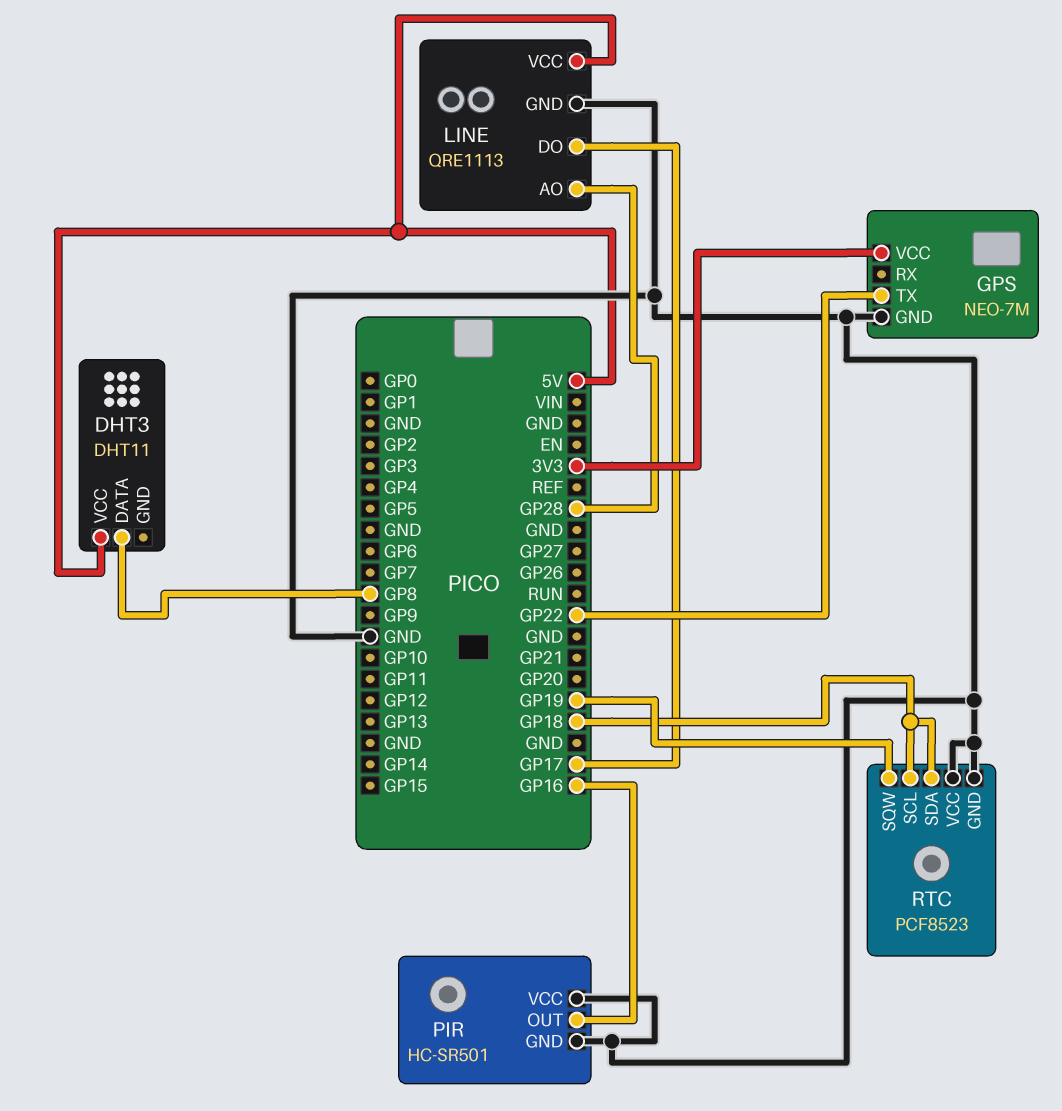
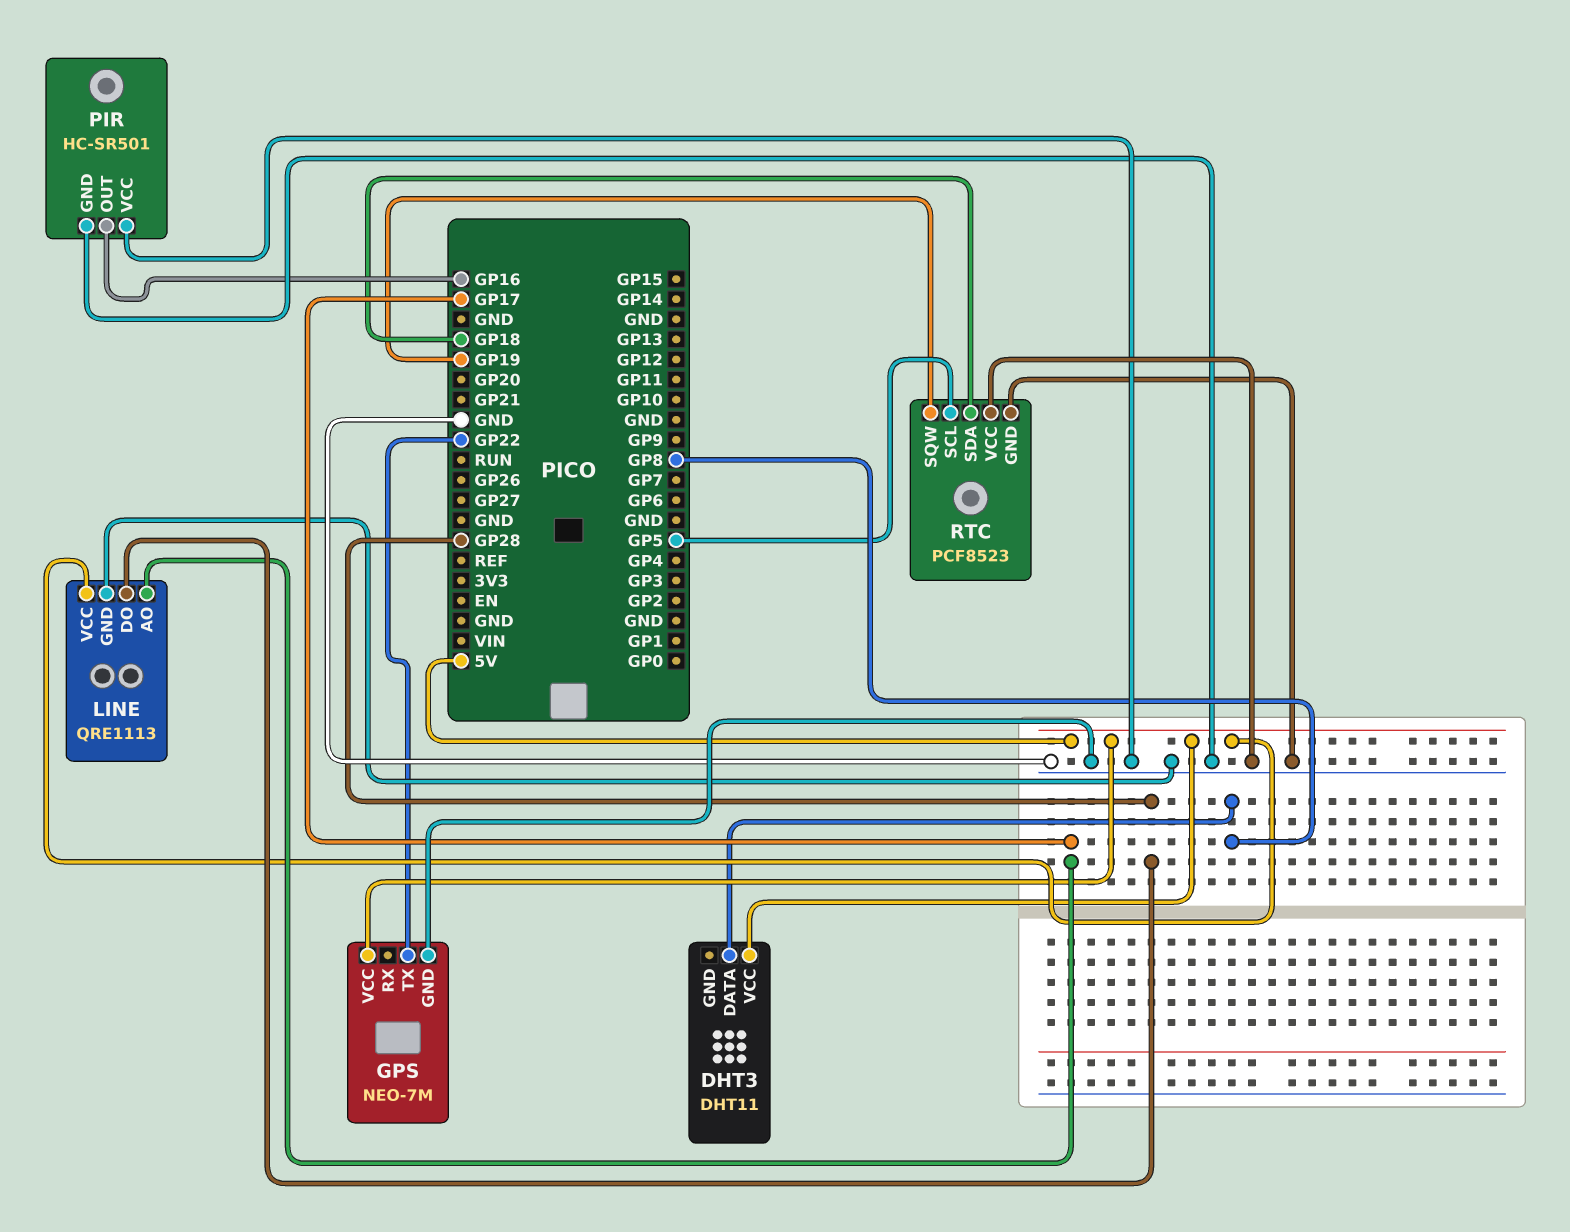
GPS pin VCC: 3V3 -> 5V
LINE pin AO: GP28 -> GP17
LINE pin DO: GP17 -> GP28
RTC pin SCL: GP18 -> GP5

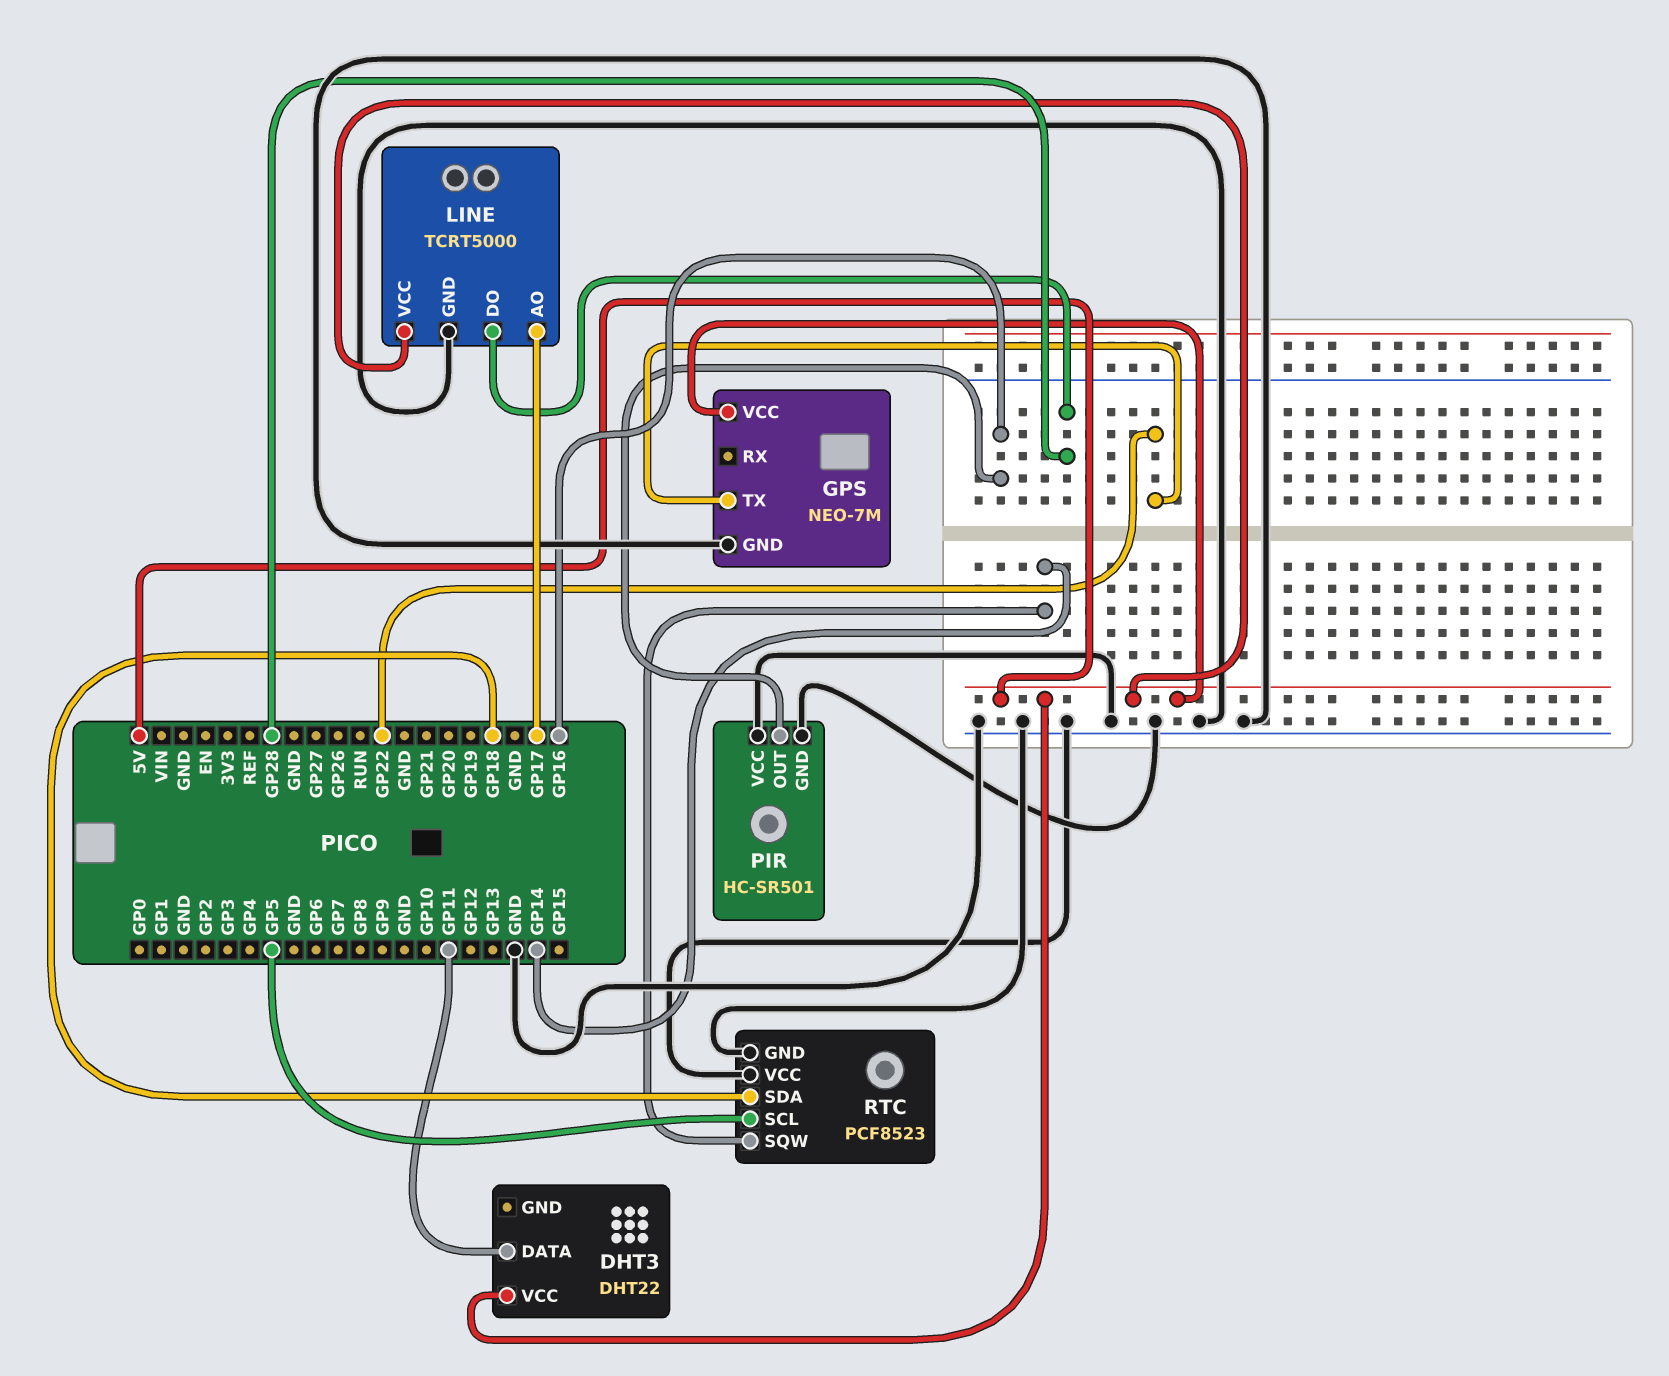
DHT3: DHT11 -> DHT22
DHT3 pin DATA: GP8 -> GP11
LINE: QRE1113 -> TCRT5000
RTC pin SQW: GP19 -> GP14

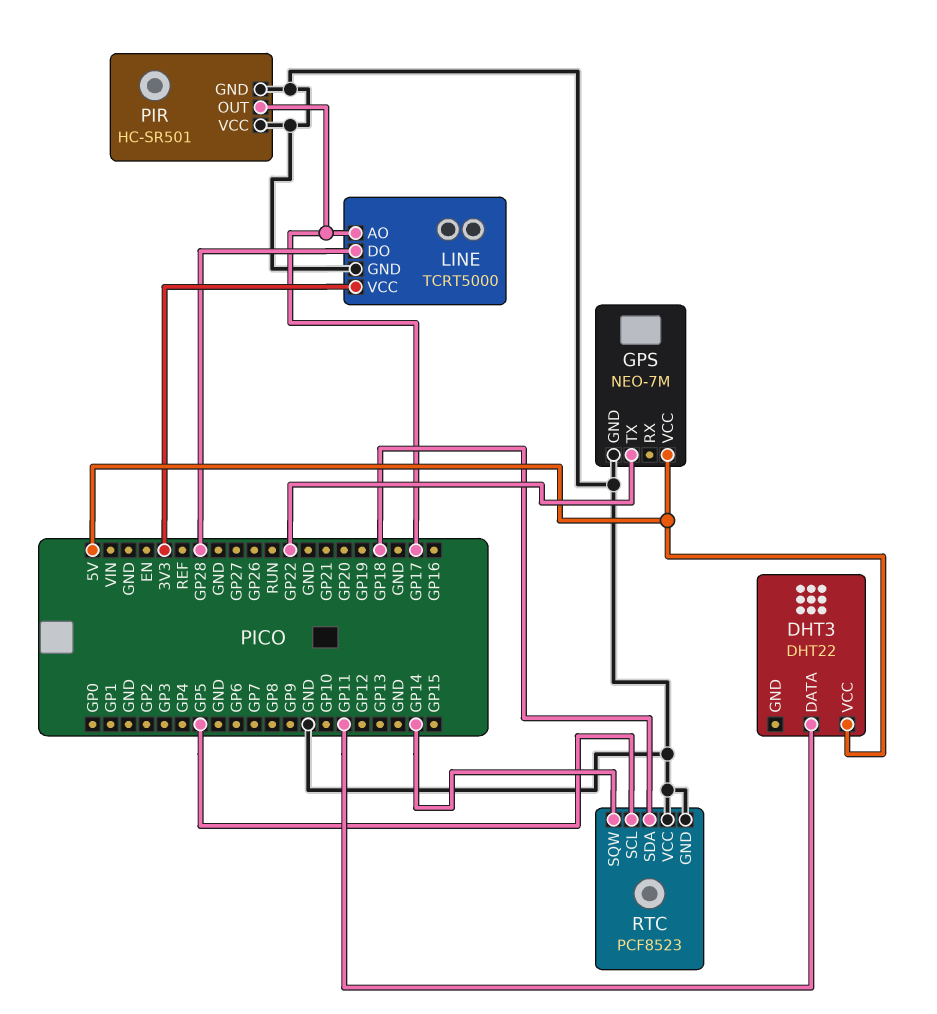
LINE pin VCC: 5V -> 3V3
PIR pin OUT: GP16 -> GP17

